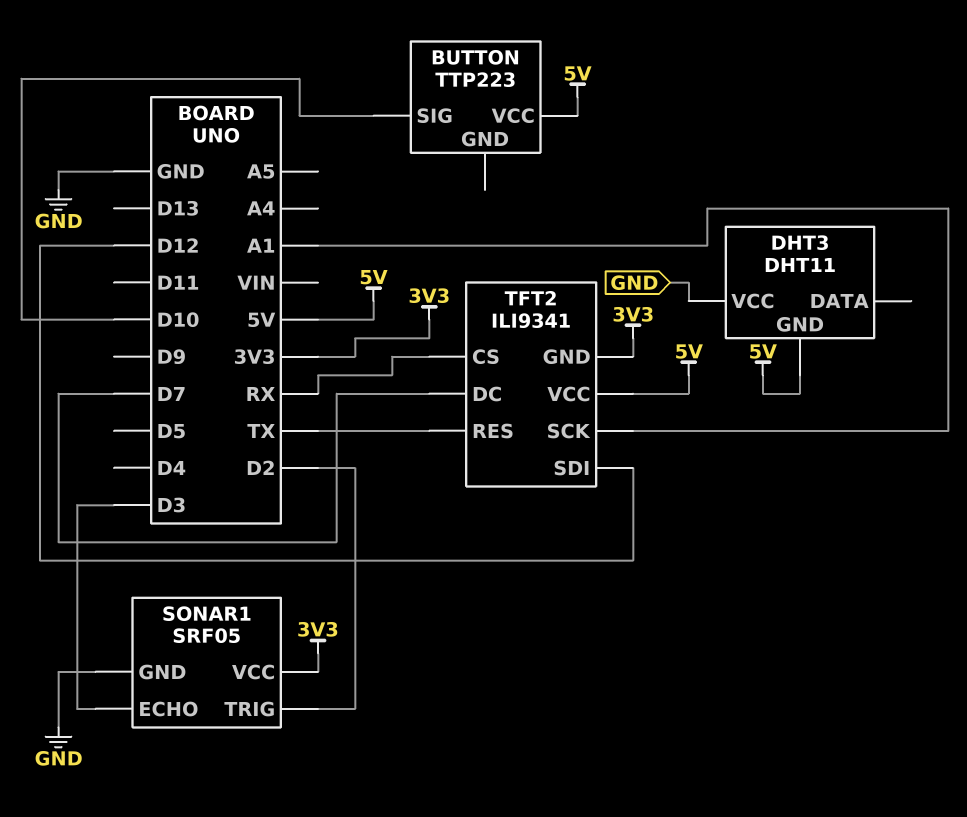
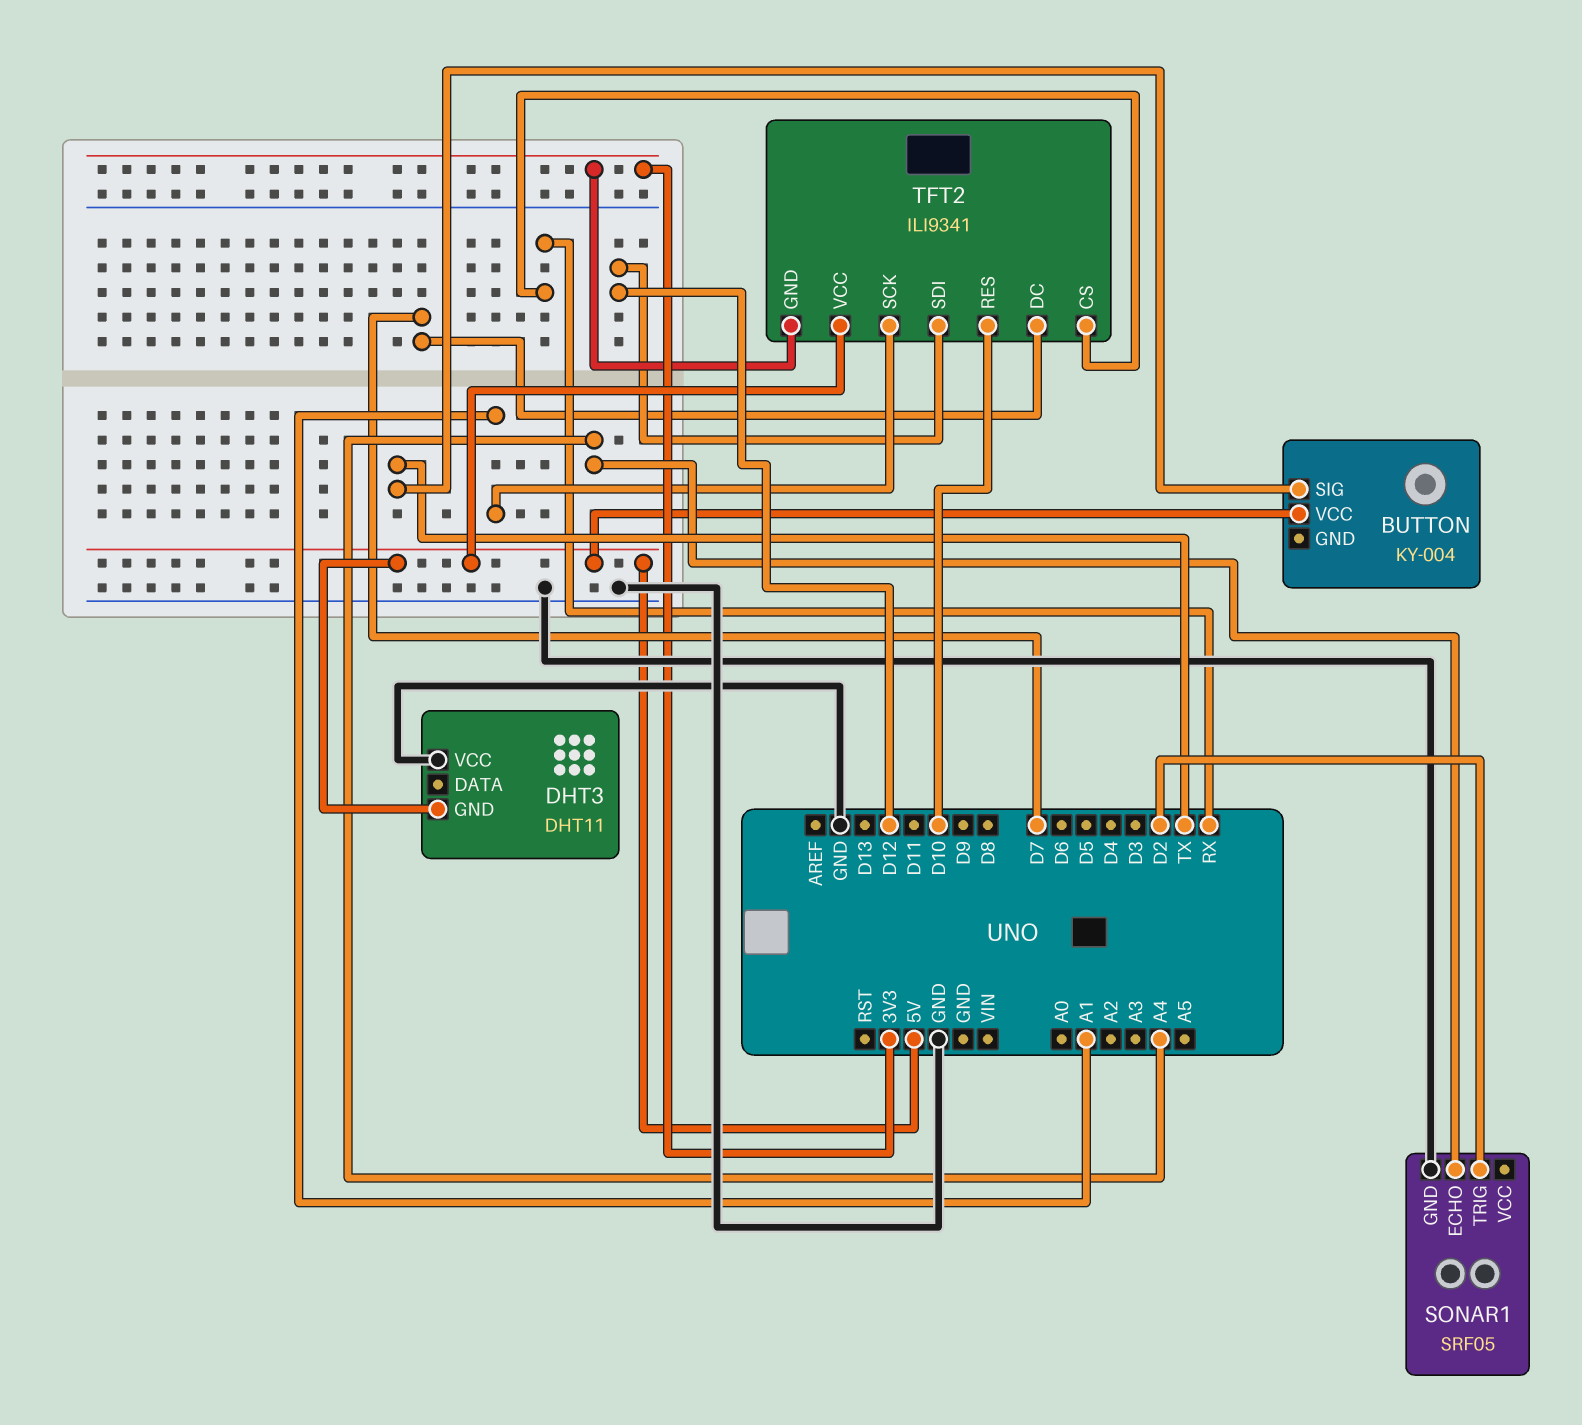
BUTTON: TTP223 -> KY-004
BUTTON pin SIG: D10 -> TX
SONAR1 pin ECHO: D3 -> A4
SONAR1 pin VCC: 3V3 -> none
TFT2 pin RES: TX -> D10

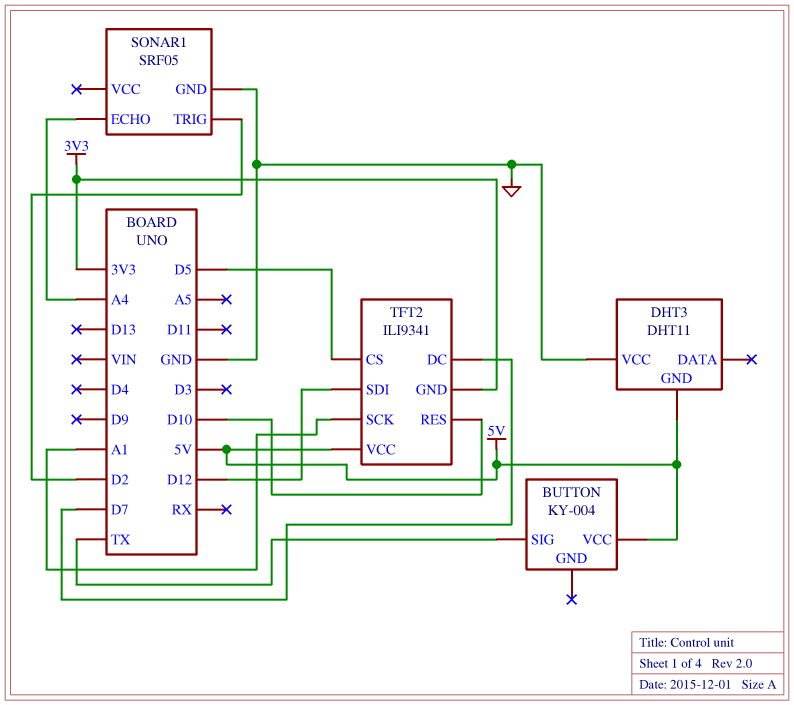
TFT2 pin CS: RX -> D5

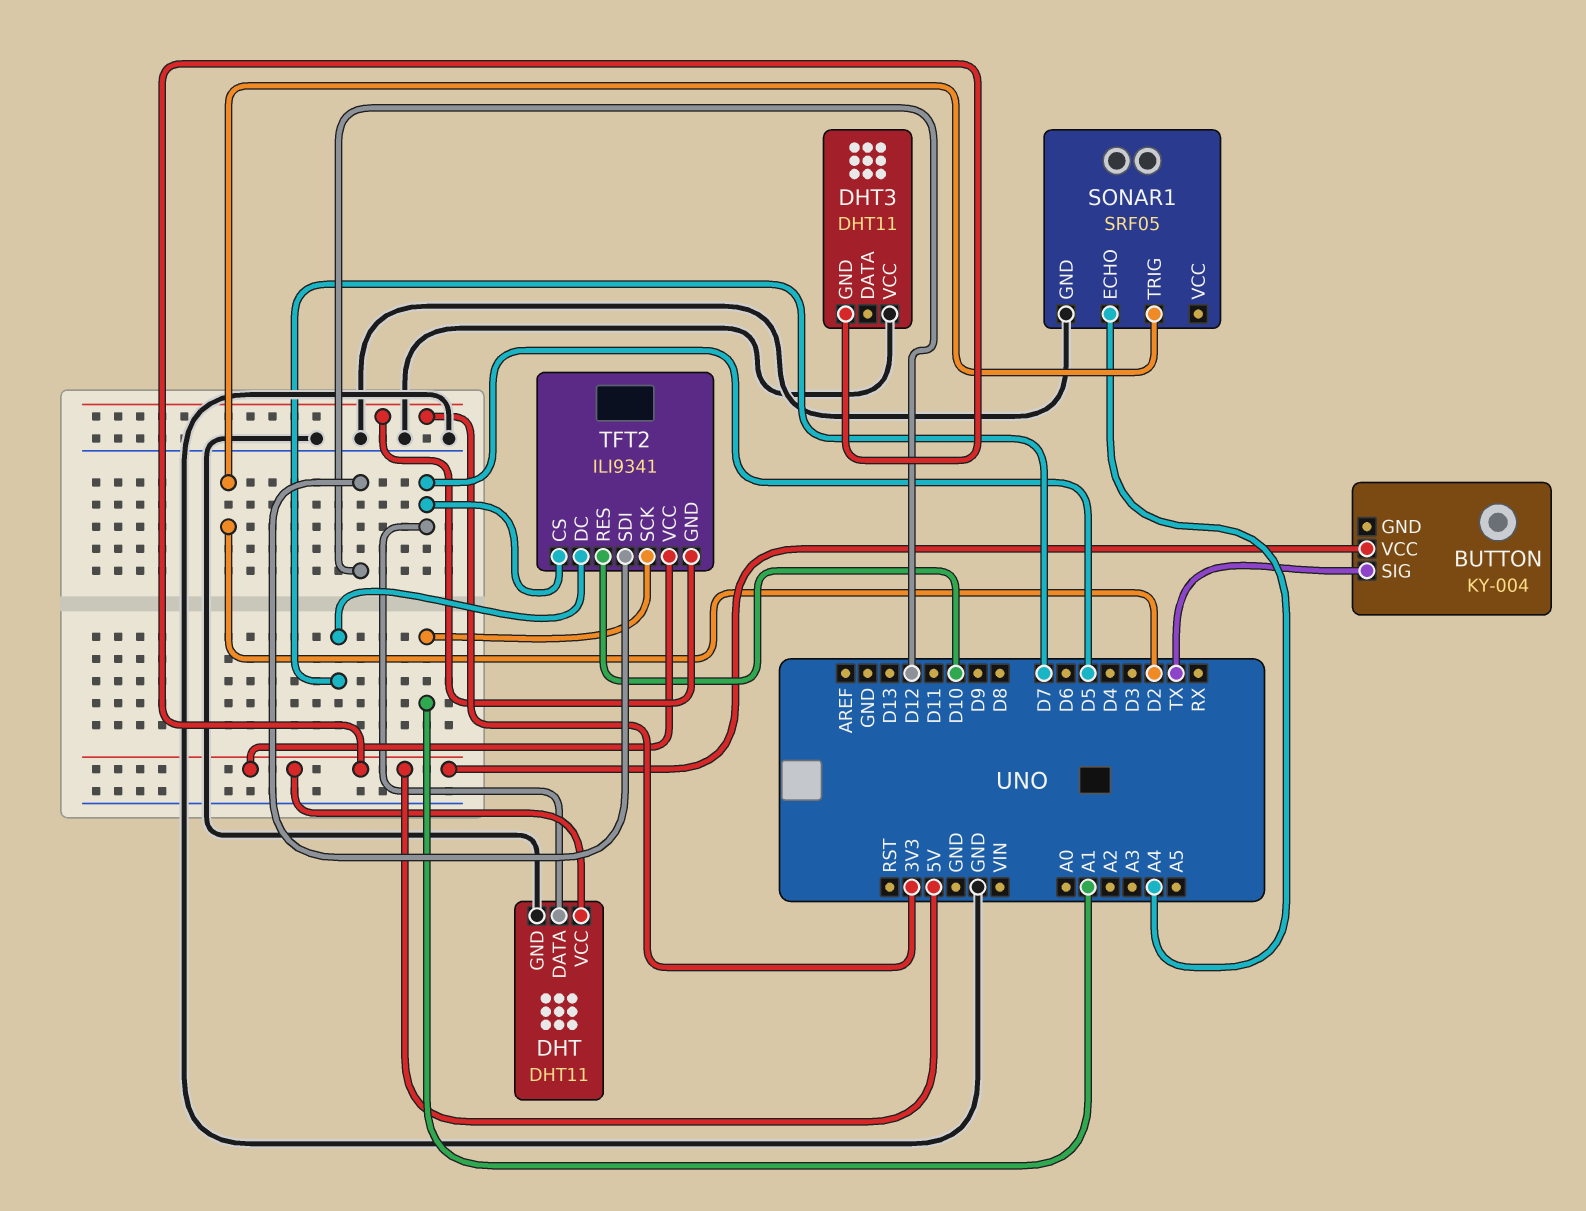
DHT: none -> DHT11
DHT pin DATA: none -> D5
DHT pin GND: none -> GND
DHT pin VCC: none -> 5V

